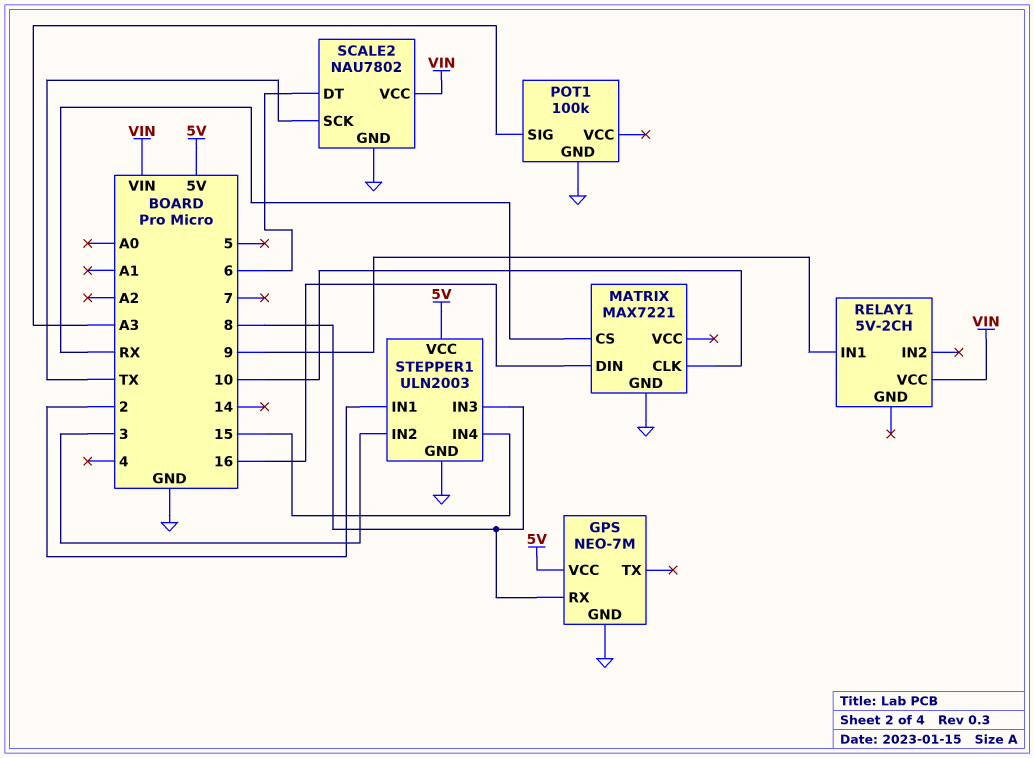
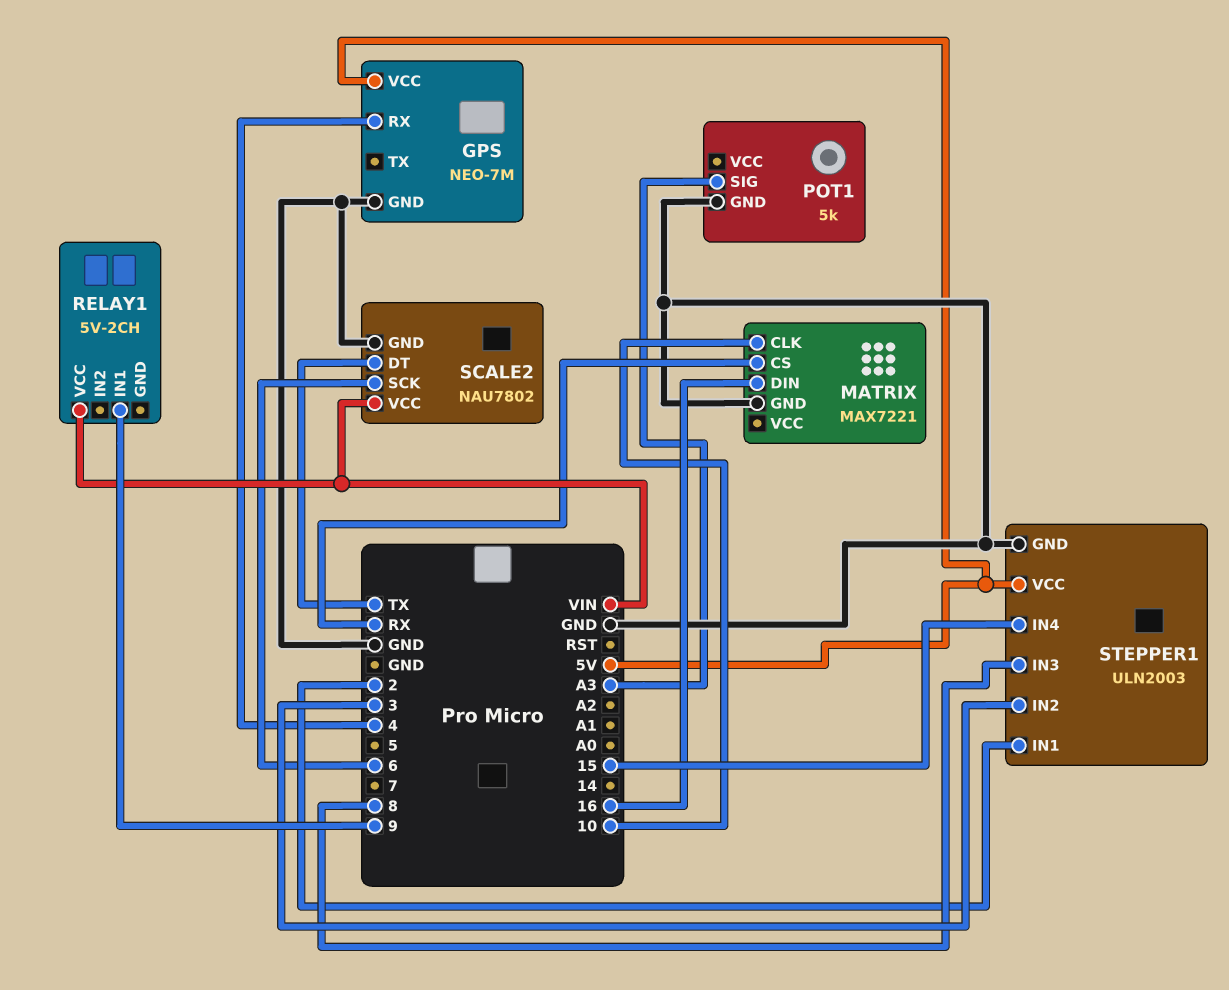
GPS pin RX: 8 -> 4
POT1: 100k -> 5k
SCALE2 pin DT: 6 -> TX
SCALE2 pin SCK: TX -> 6

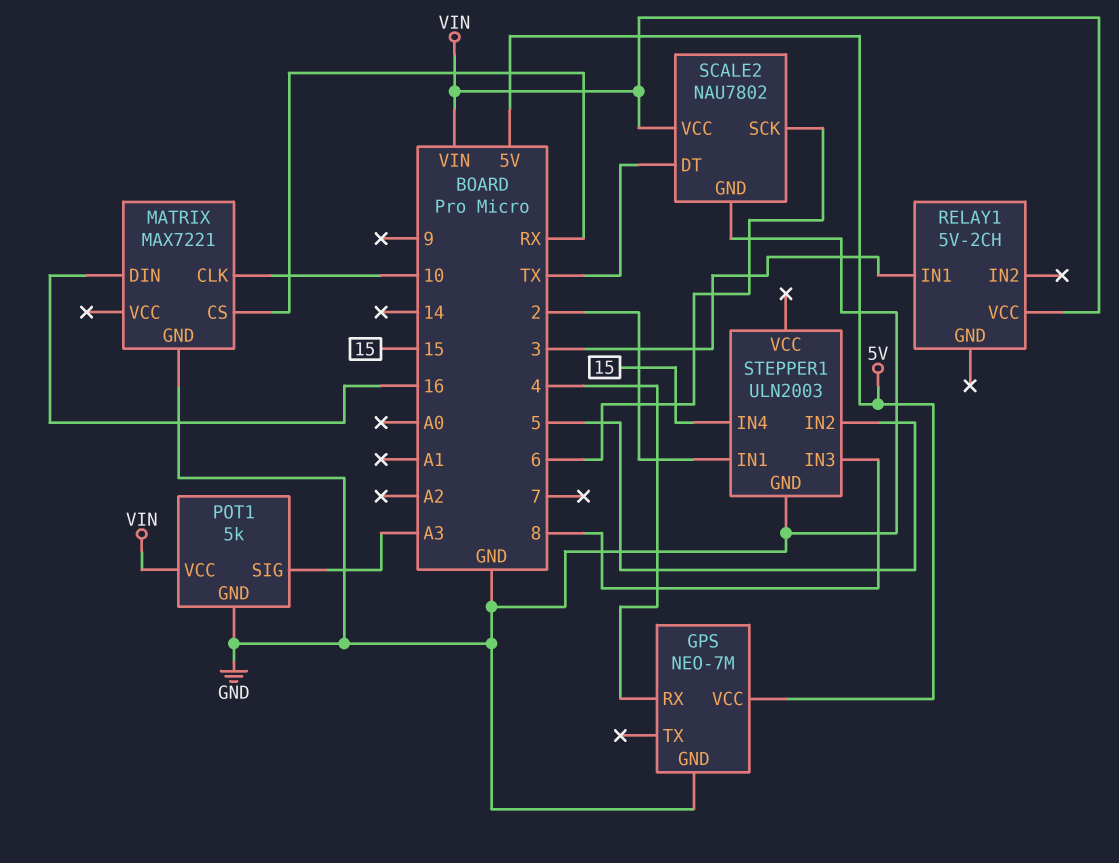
POT1 pin VCC: none -> VIN
RELAY1 pin IN1: 9 -> 3
STEPPER1 pin IN2: 3 -> 5
STEPPER1 pin VCC: 5V -> none

